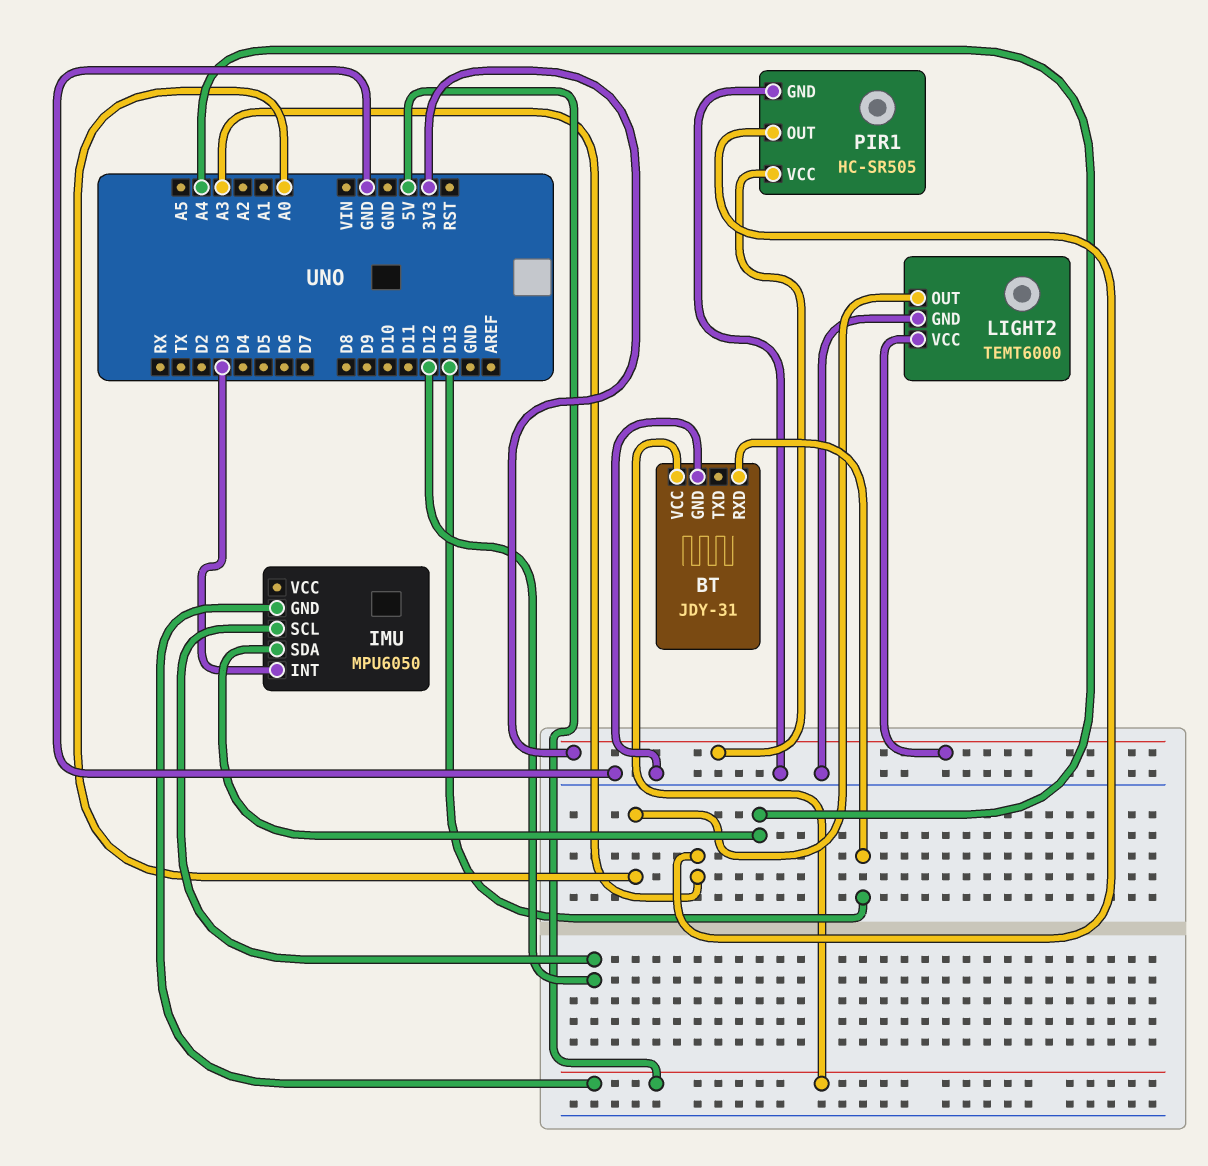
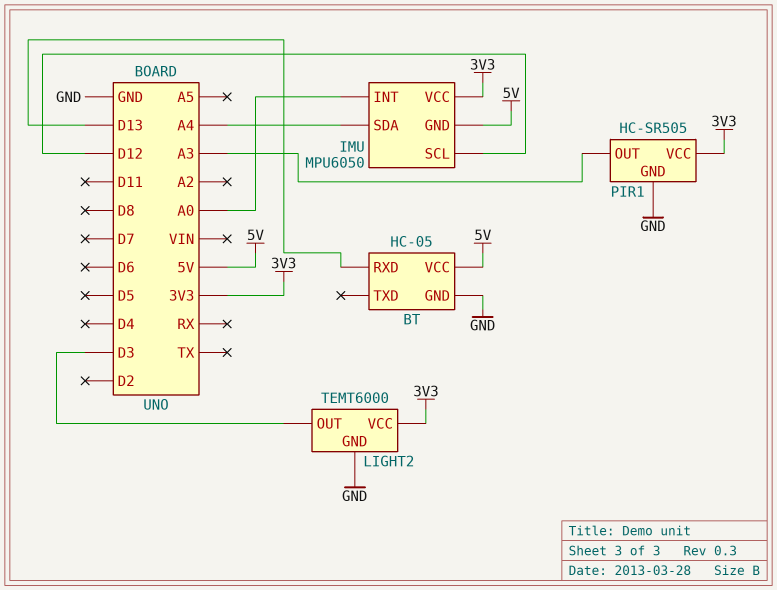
BT: JDY-31 -> HC-05
IMU pin INT: D3 -> A0
IMU pin VCC: none -> 3V3
LIGHT2 pin OUT: A0 -> D3

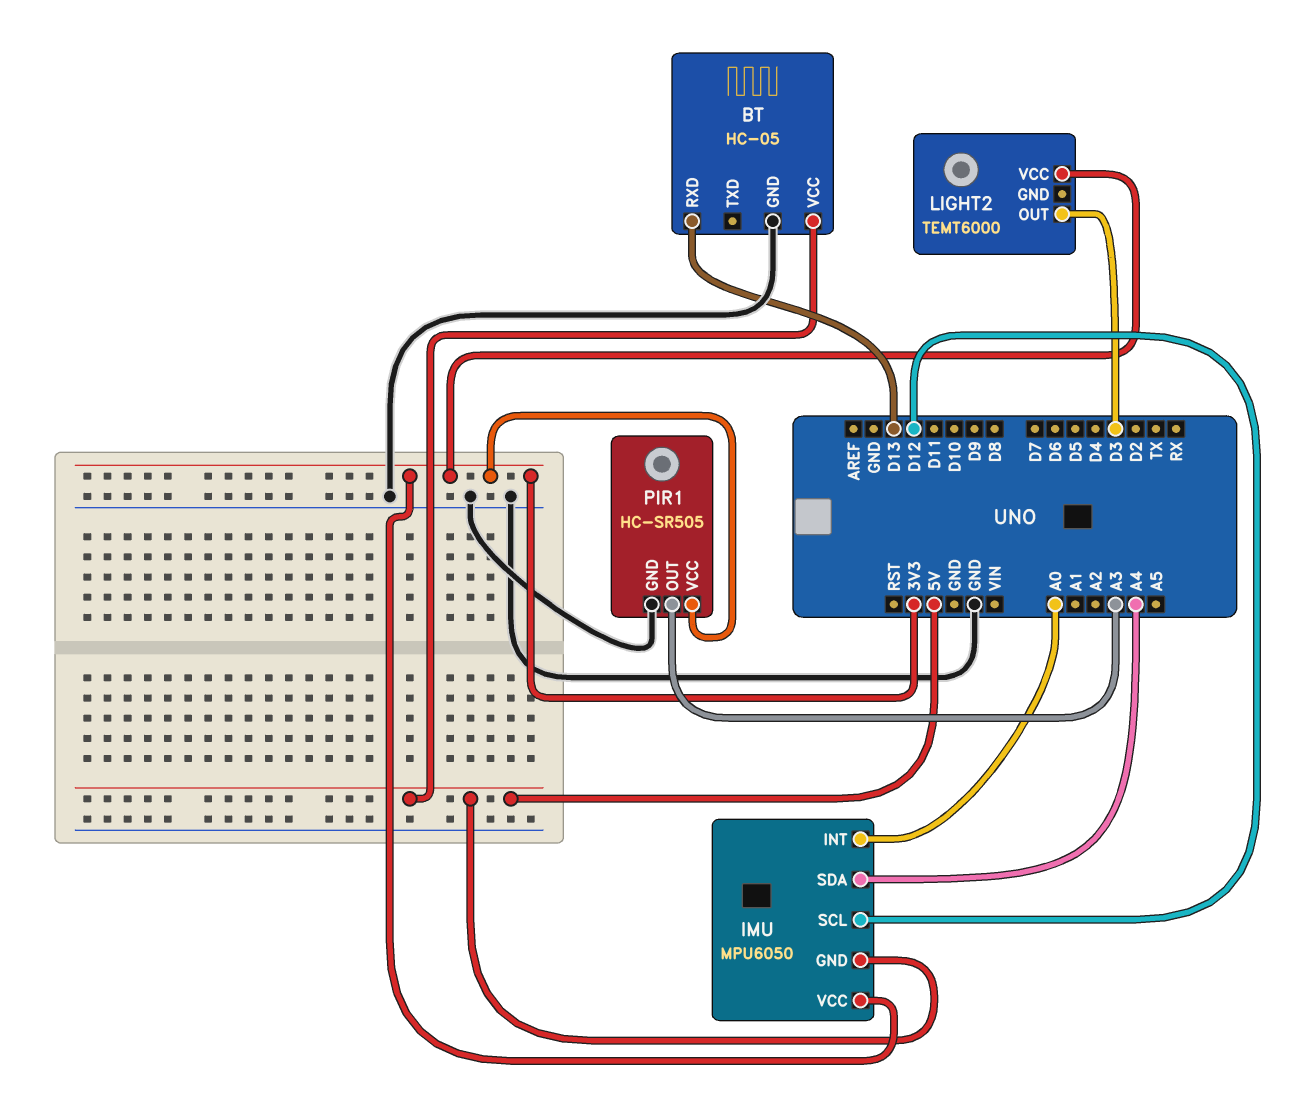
LIGHT2 pin GND: GND -> none

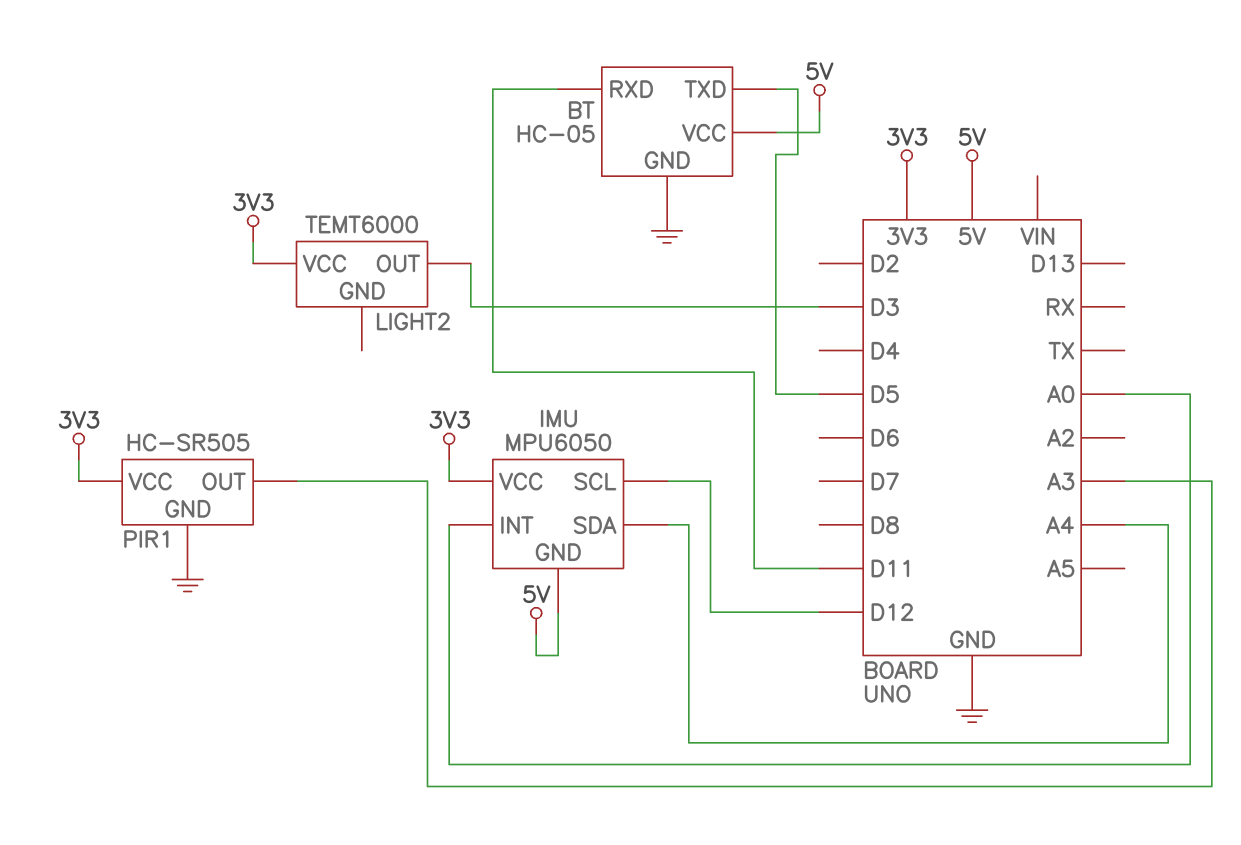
BT pin RXD: D13 -> D11
BT pin TXD: none -> D5

